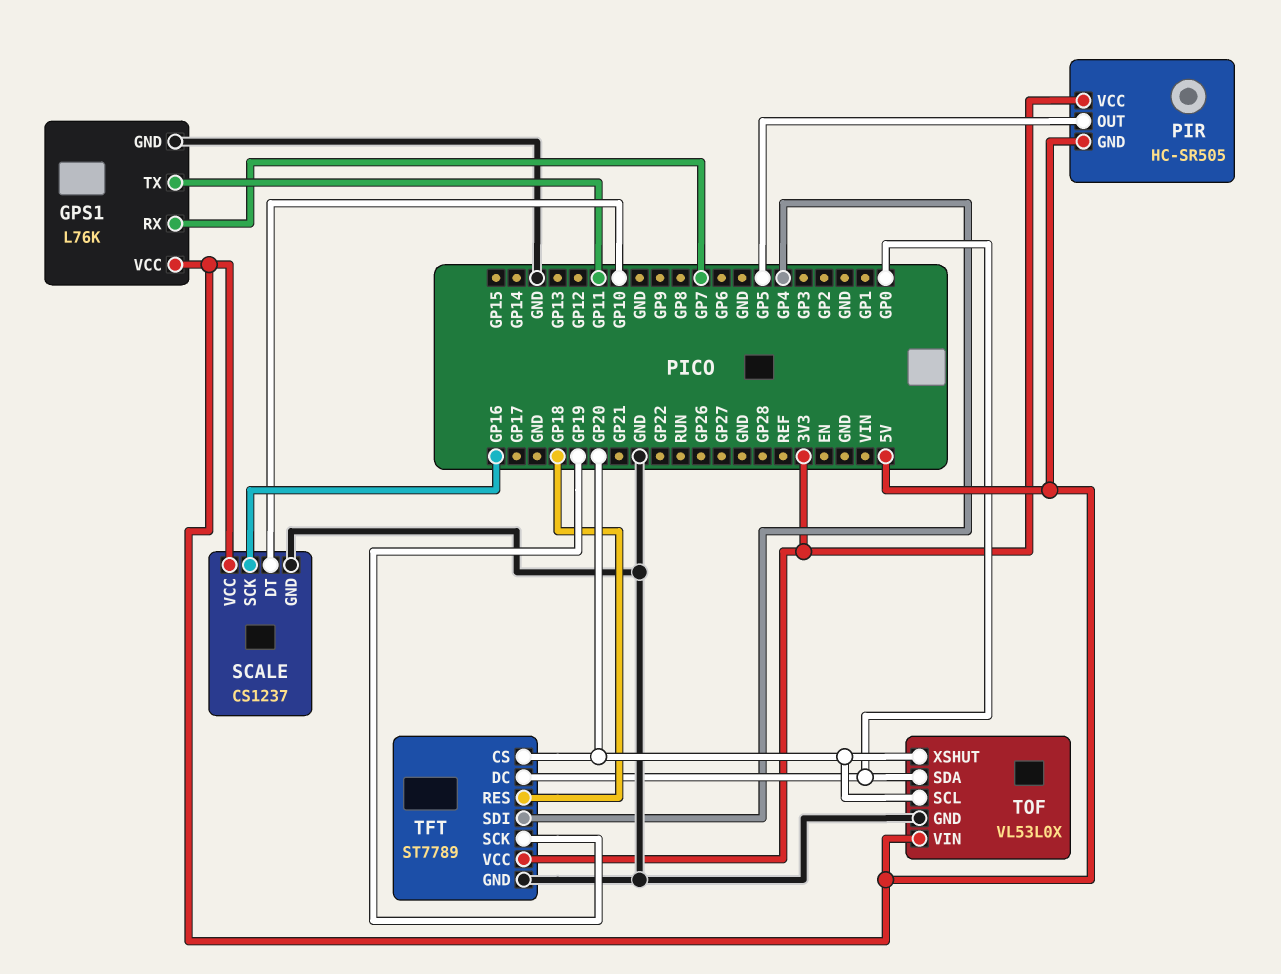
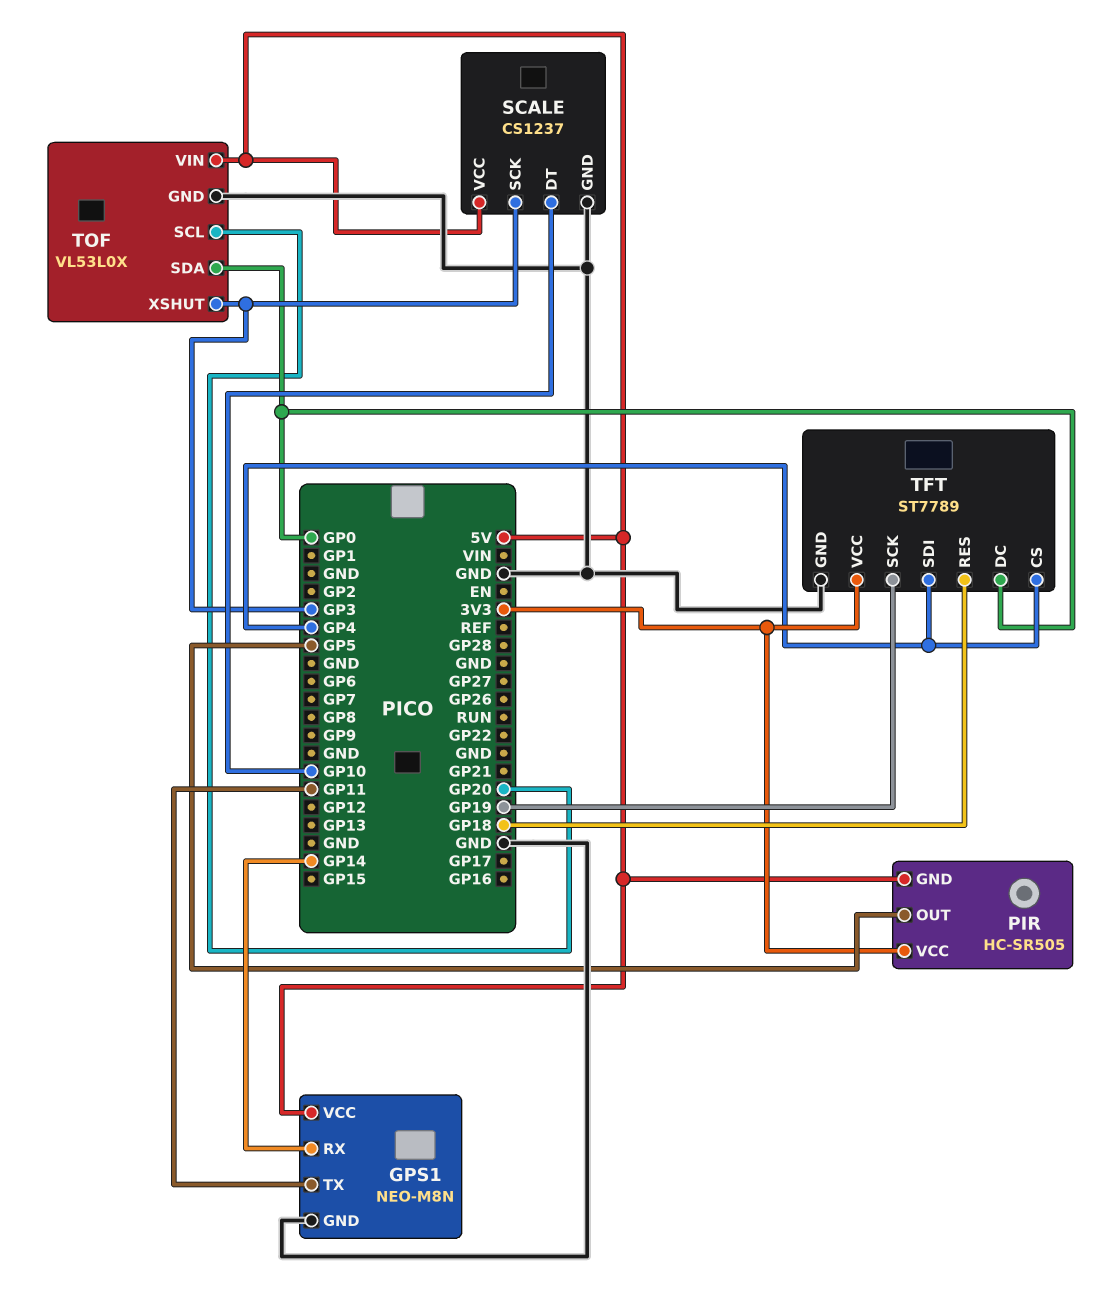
GPS1: L76K -> NEO-M8N
GPS1 pin RX: GP7 -> GP14
SCALE pin SCK: GP16 -> GP3
TFT pin CS: GP20 -> GP4
TOF pin XSHUT: GP20 -> GP3

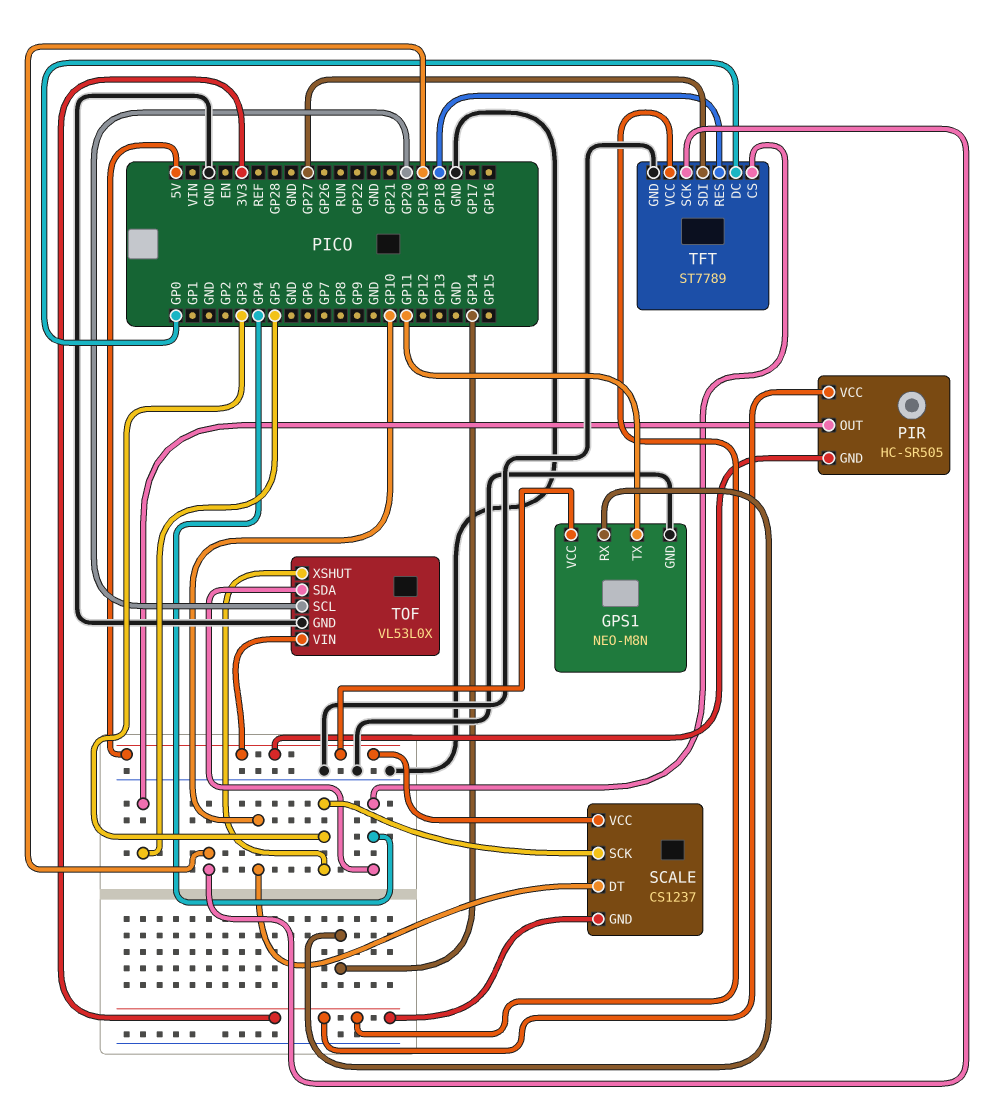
SCALE pin GND: GND -> 3V3
TFT pin SDI: GP4 -> GP27
TOF pin SDA: GP0 -> GP4

